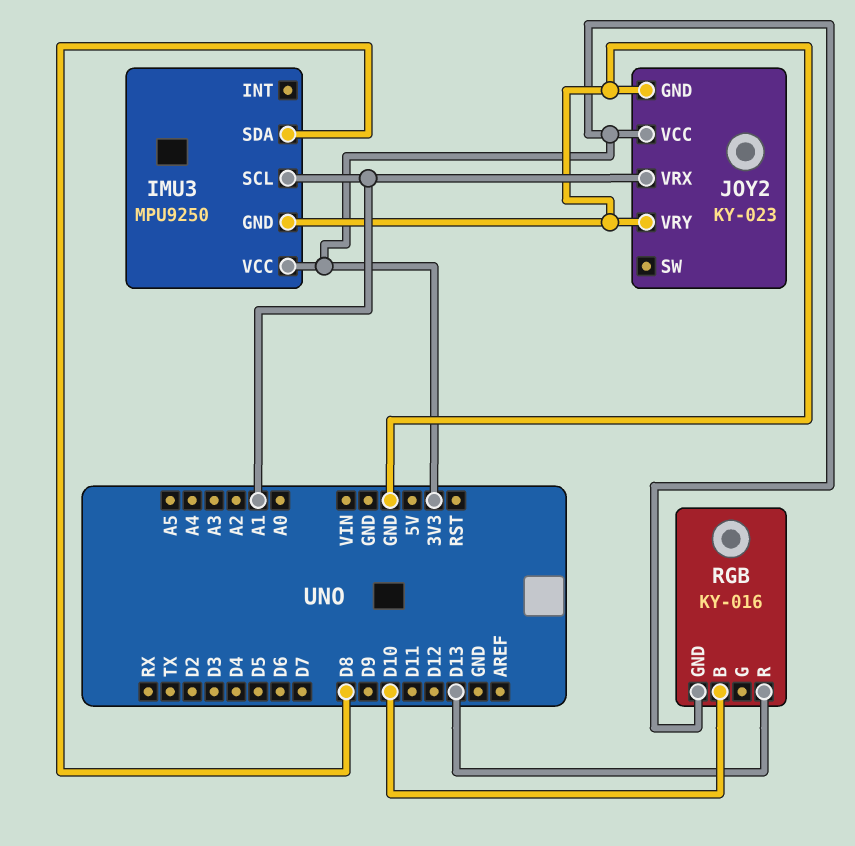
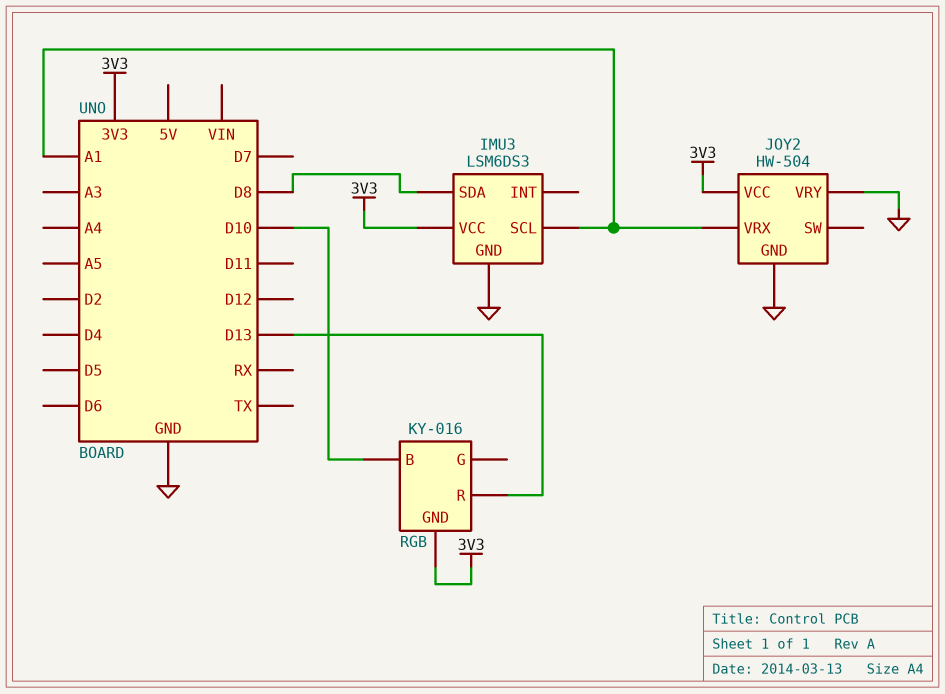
IMU3: MPU9250 -> LSM6DS3
JOY2: KY-023 -> HW-504

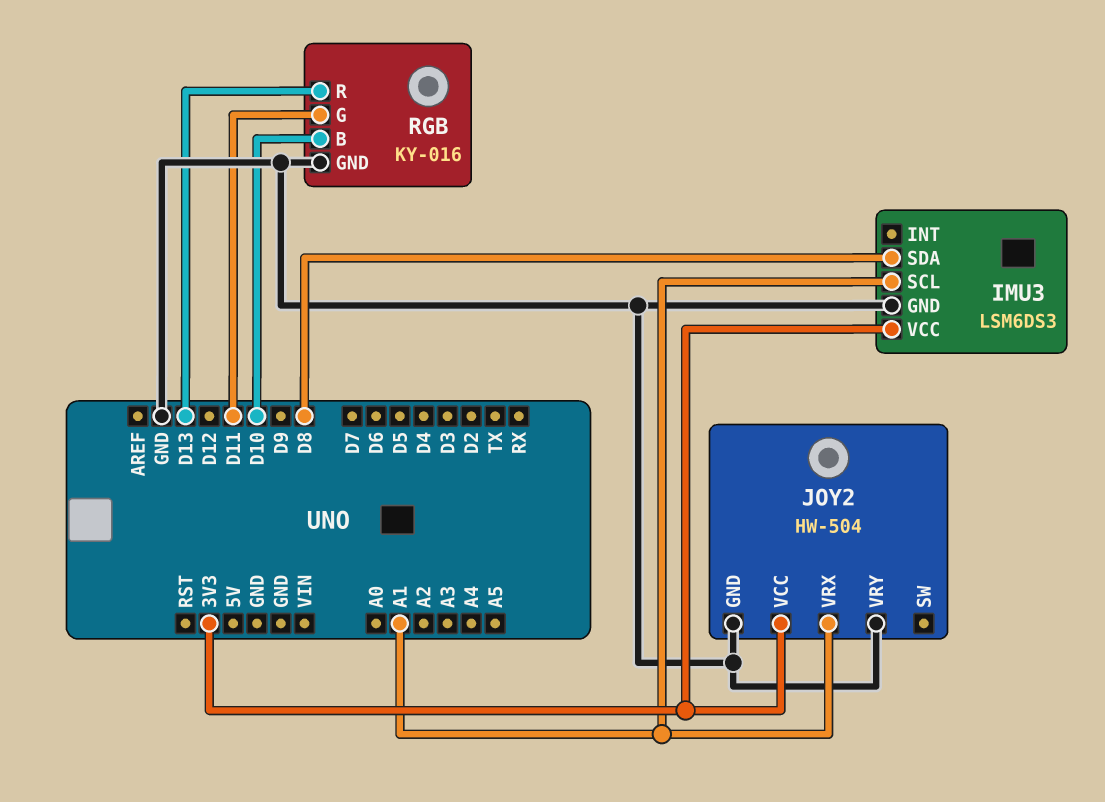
RGB pin G: none -> D11
RGB pin GND: 3V3 -> GND

